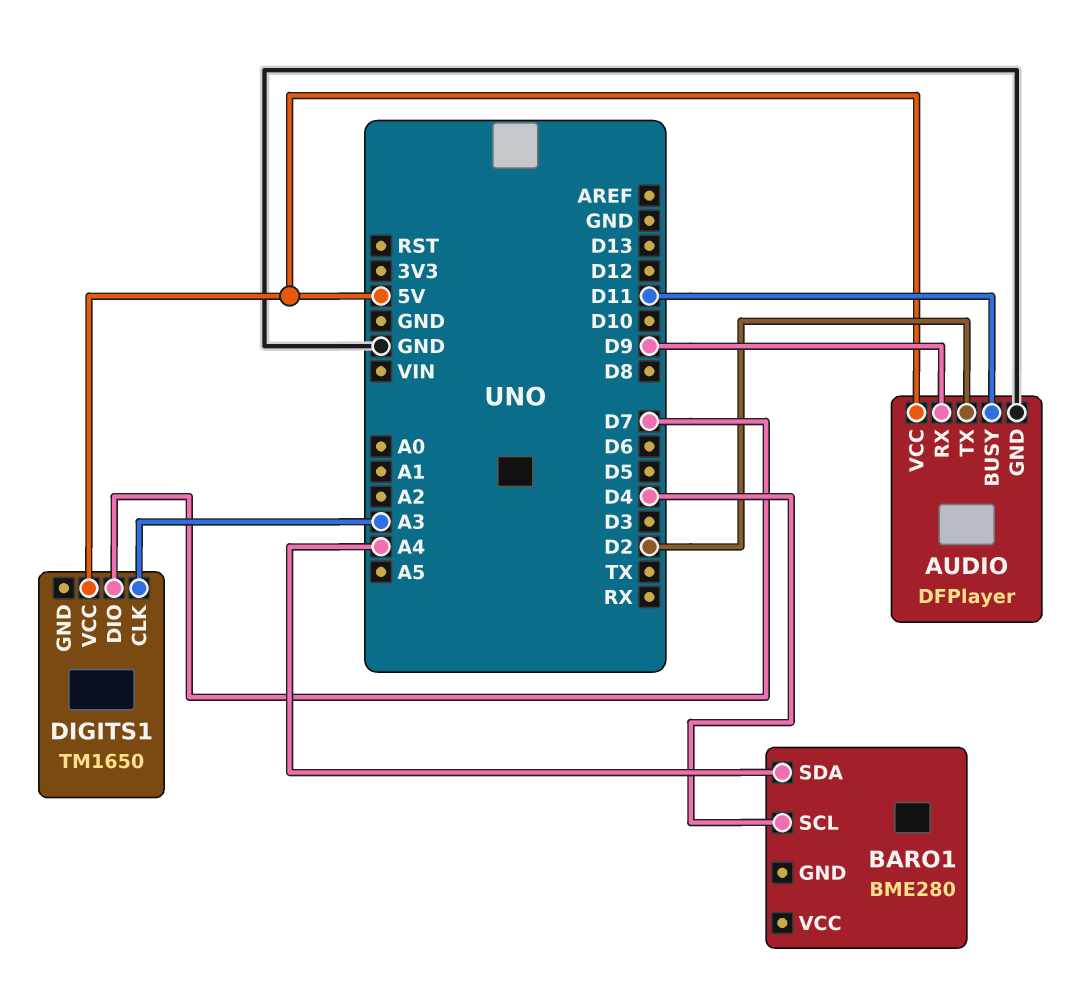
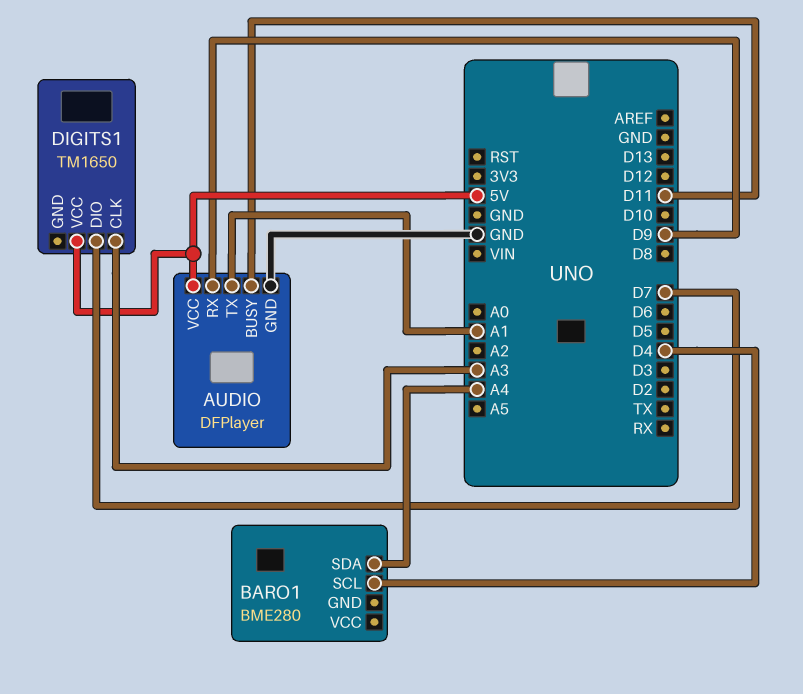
AUDIO pin TX: D2 -> A1

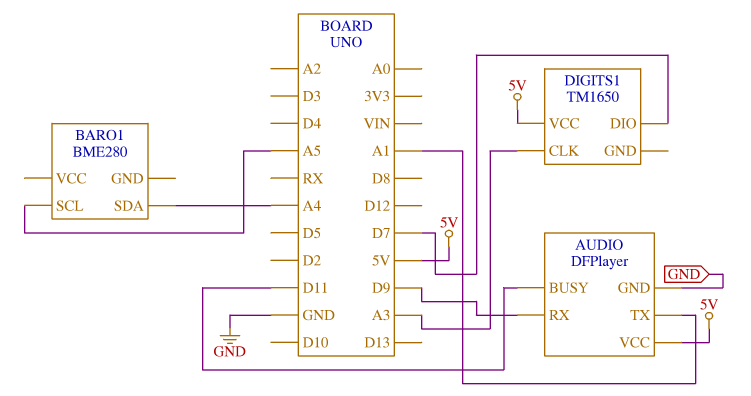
BARO1 pin SCL: D4 -> A5

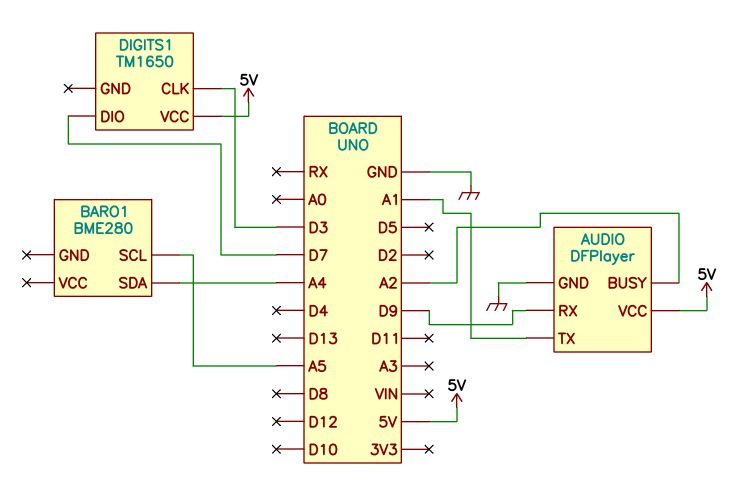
AUDIO pin BUSY: D11 -> A2
DIGITS1 pin CLK: A3 -> D3

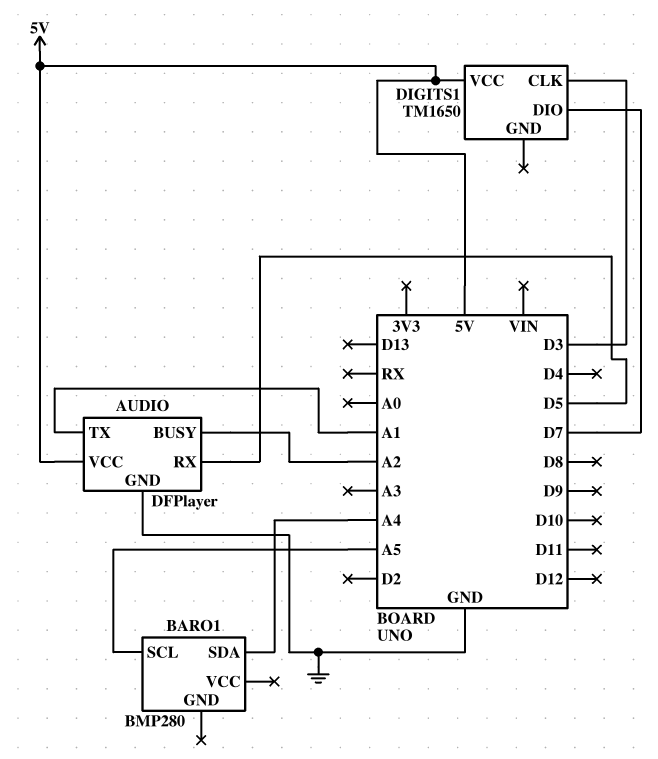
AUDIO pin RX: D9 -> D5
BARO1: BME280 -> BMP280

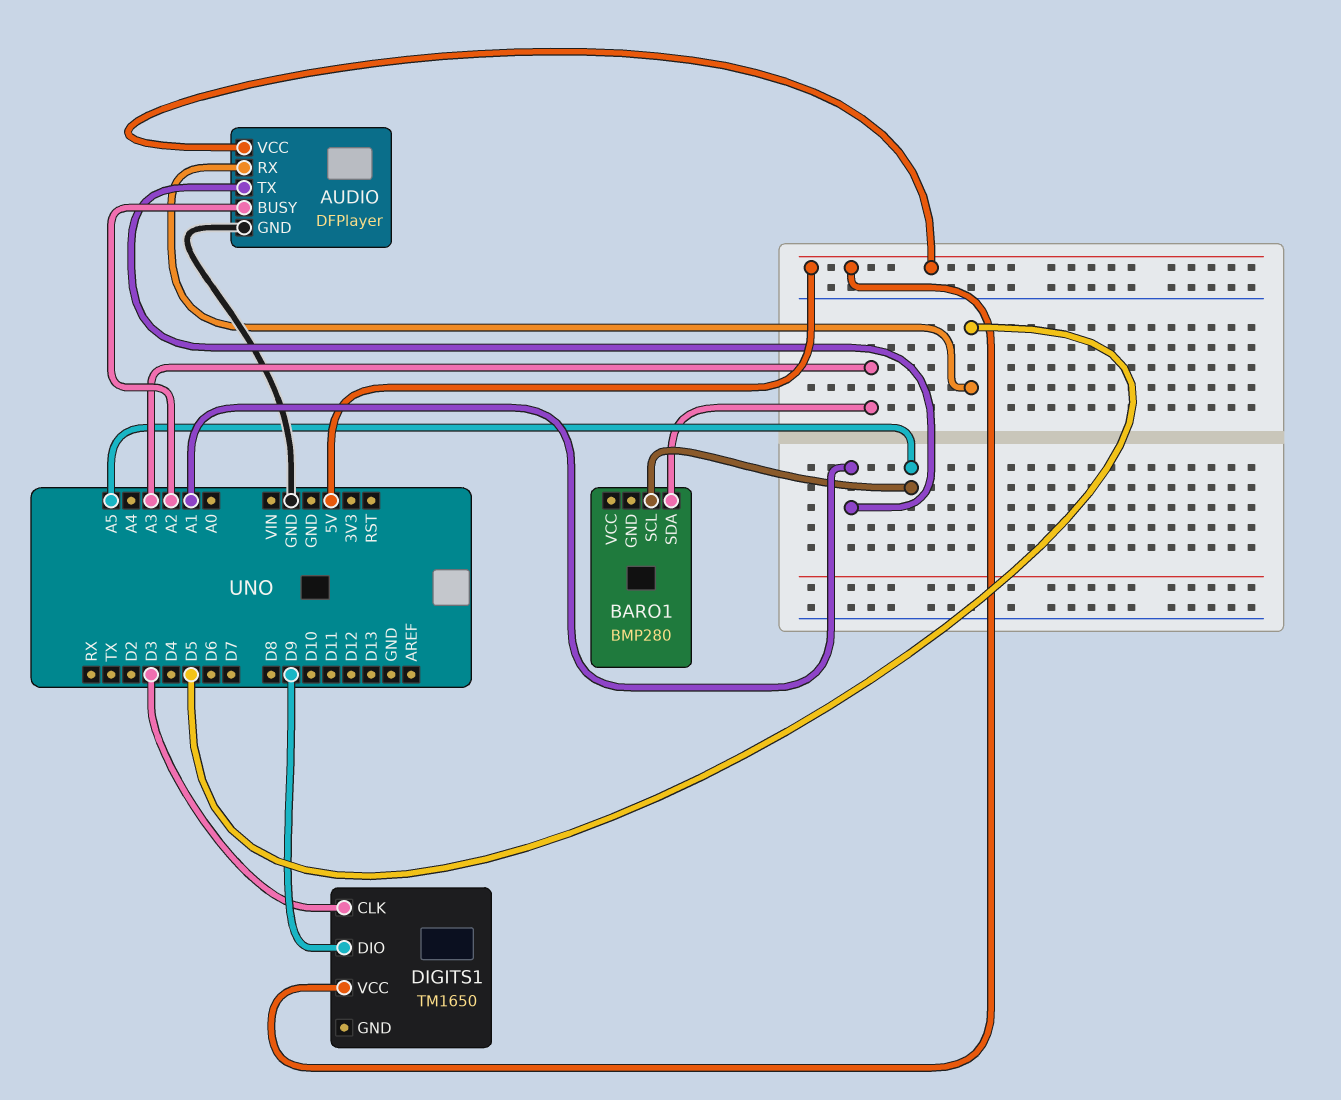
BARO1 pin SDA: A4 -> A3
DIGITS1 pin DIO: D7 -> D9

